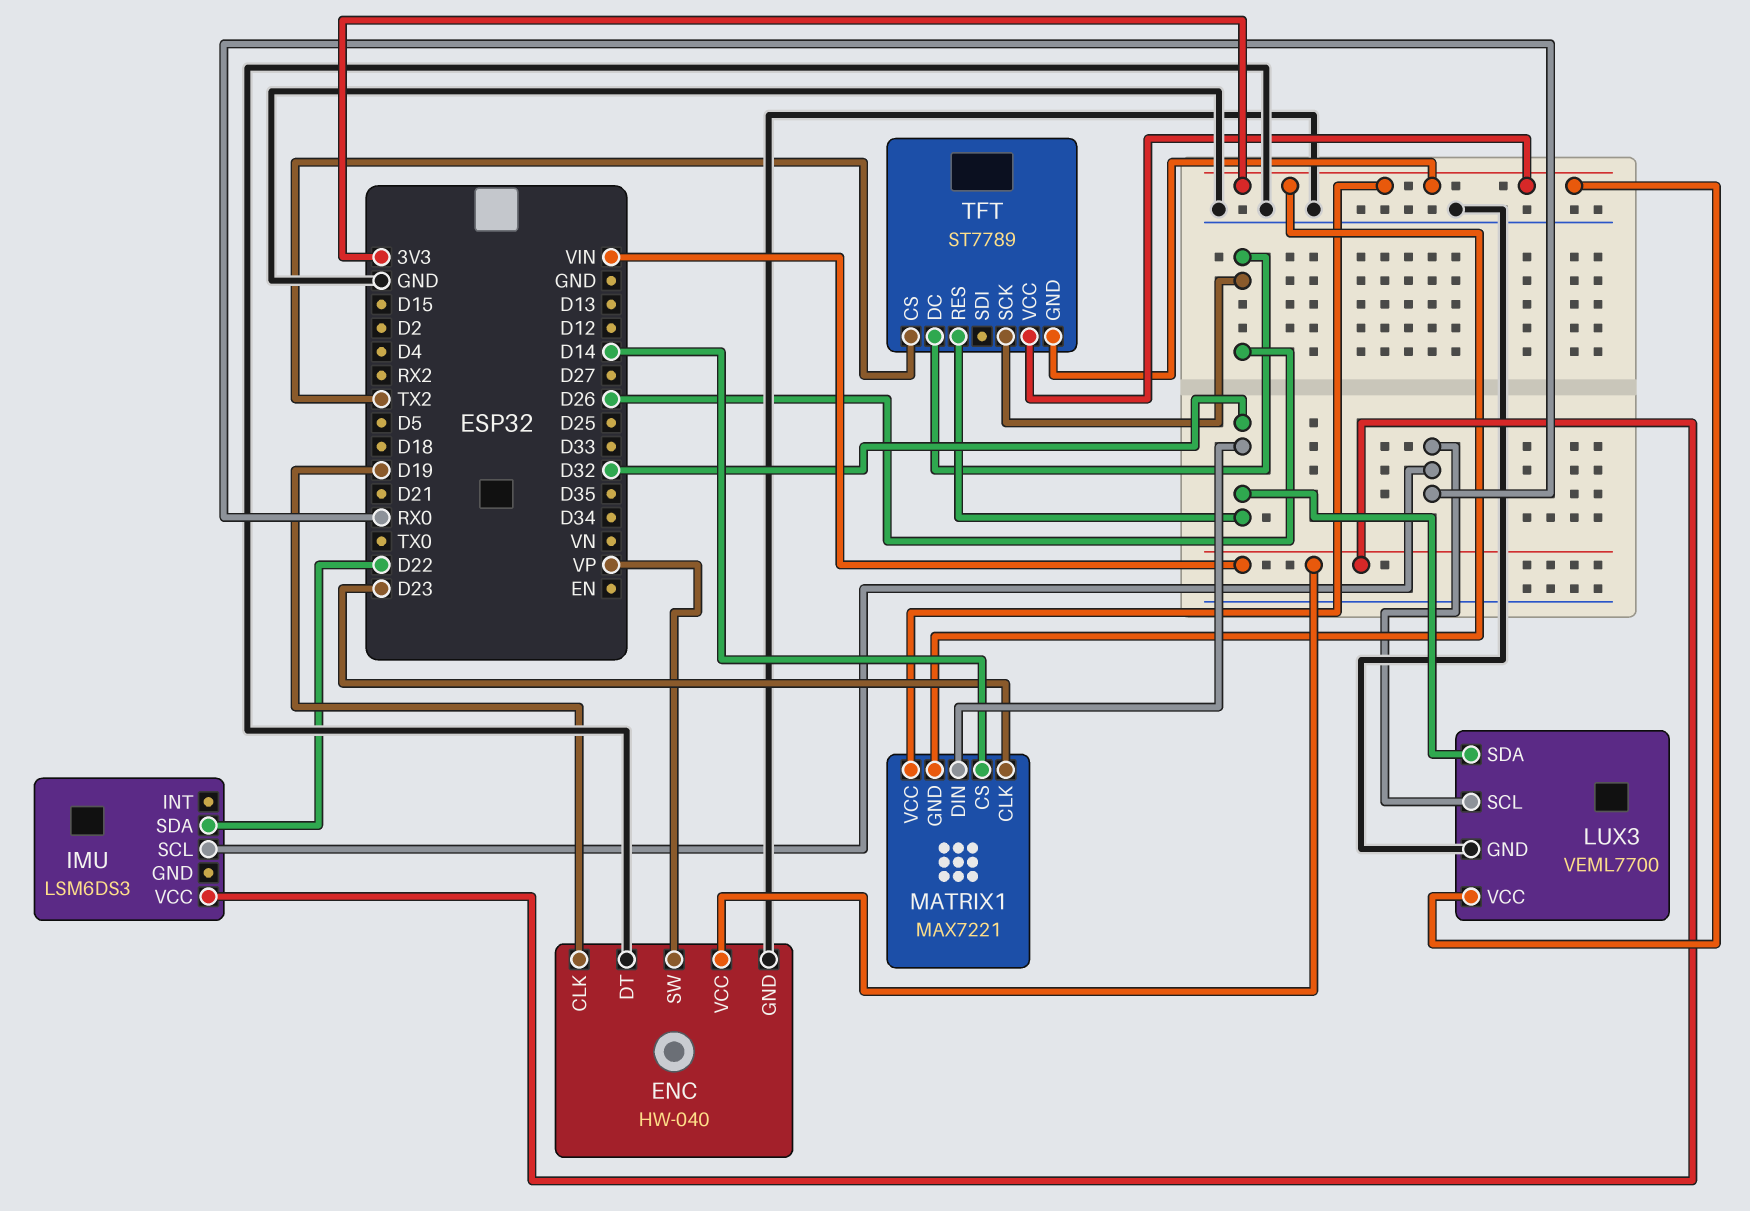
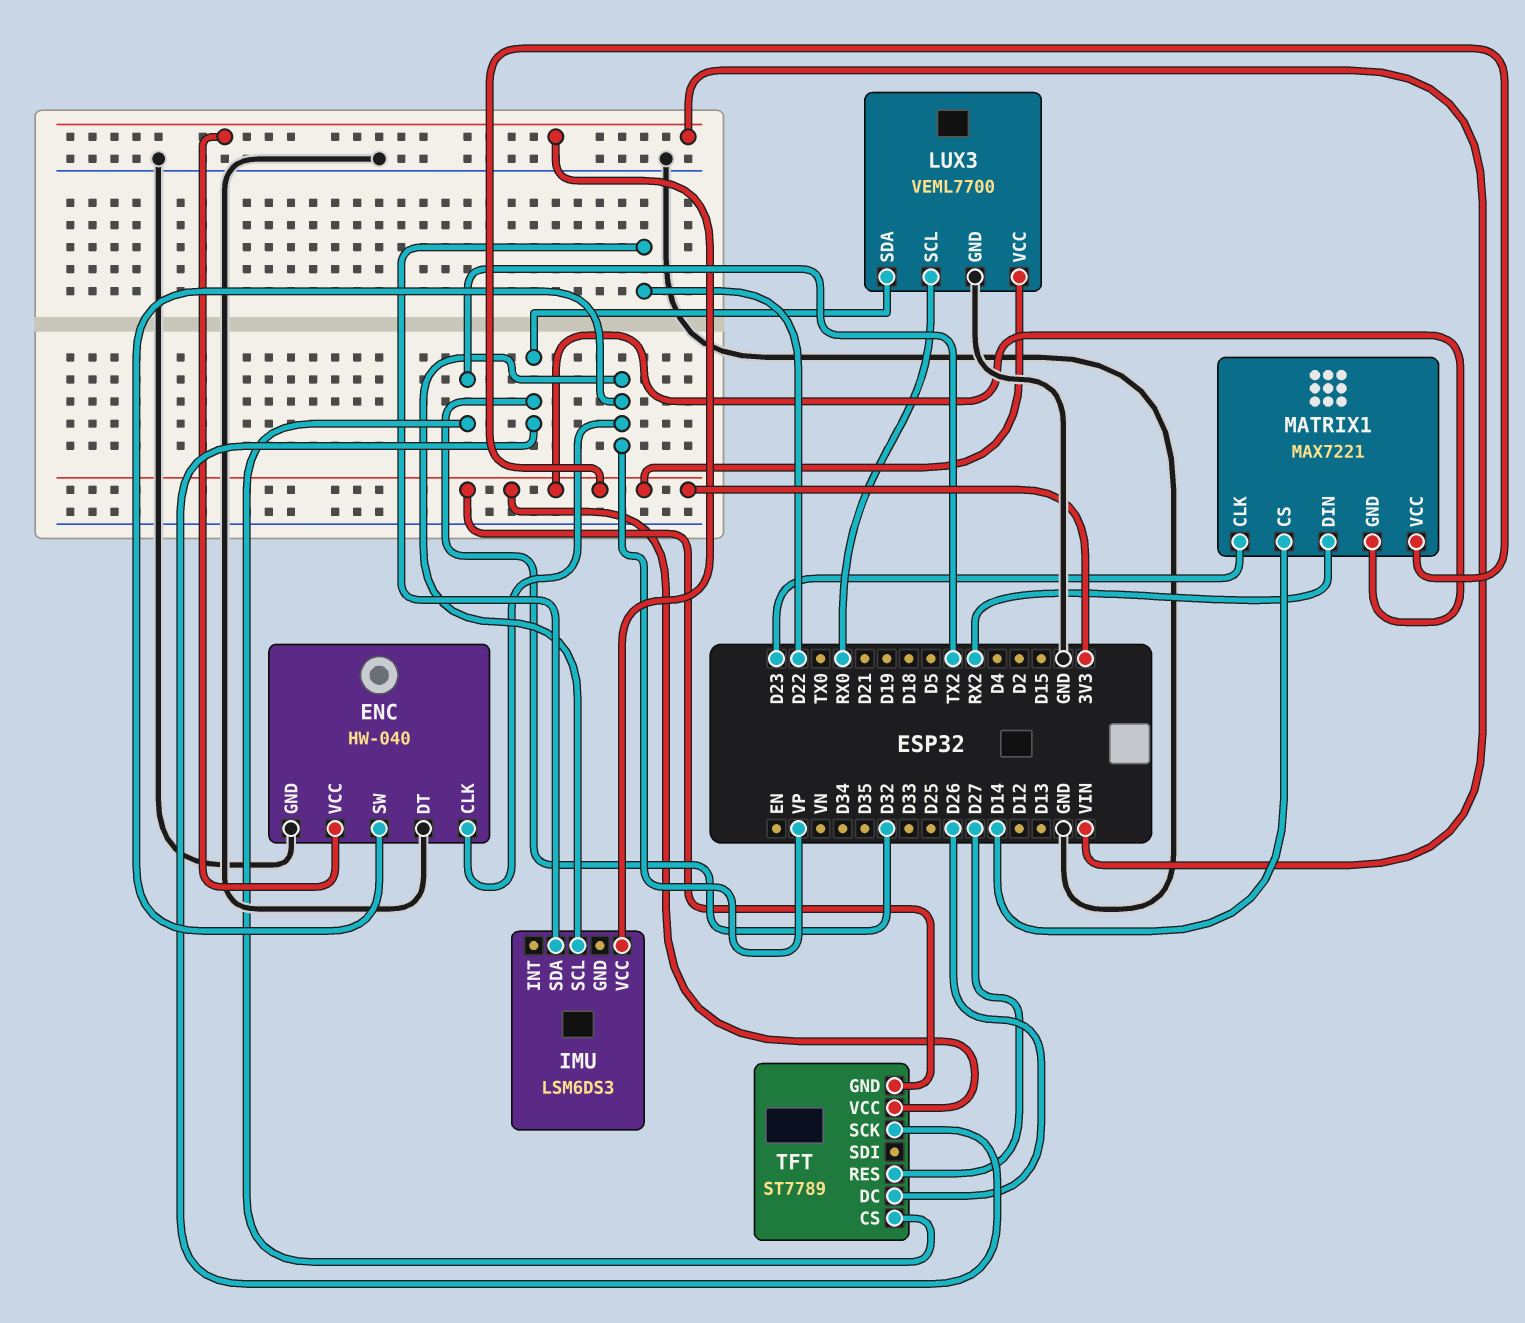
ENC pin CLK: D19 -> VP
IMU pin SCL: RX0 -> VP
MATRIX1 pin DIN: D32 -> RX2
TFT pin RES: D32 -> D27
TFT pin SCK: D26 -> D32

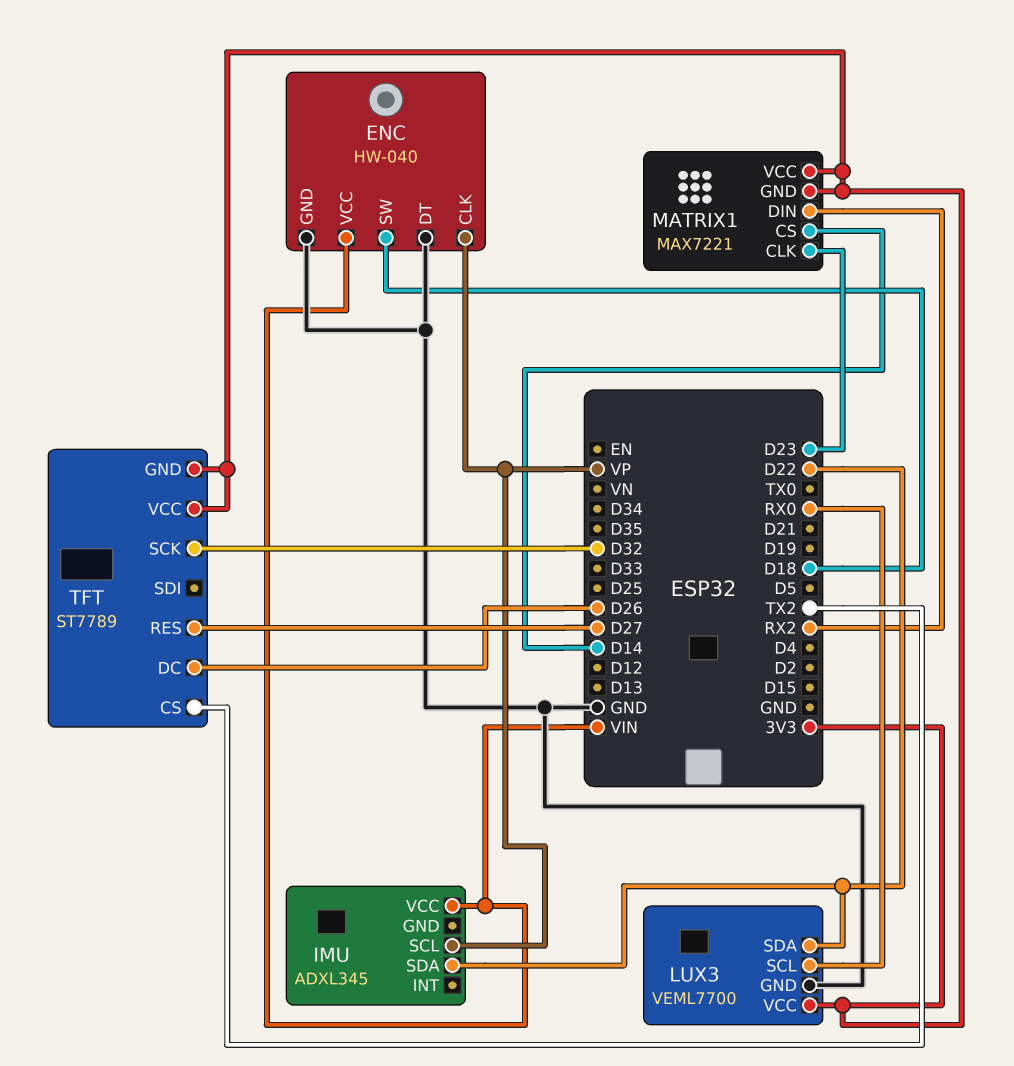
ENC pin SW: VP -> D18
IMU: LSM6DS3 -> ADXL345
LUX3 pin SDA: D32 -> D22

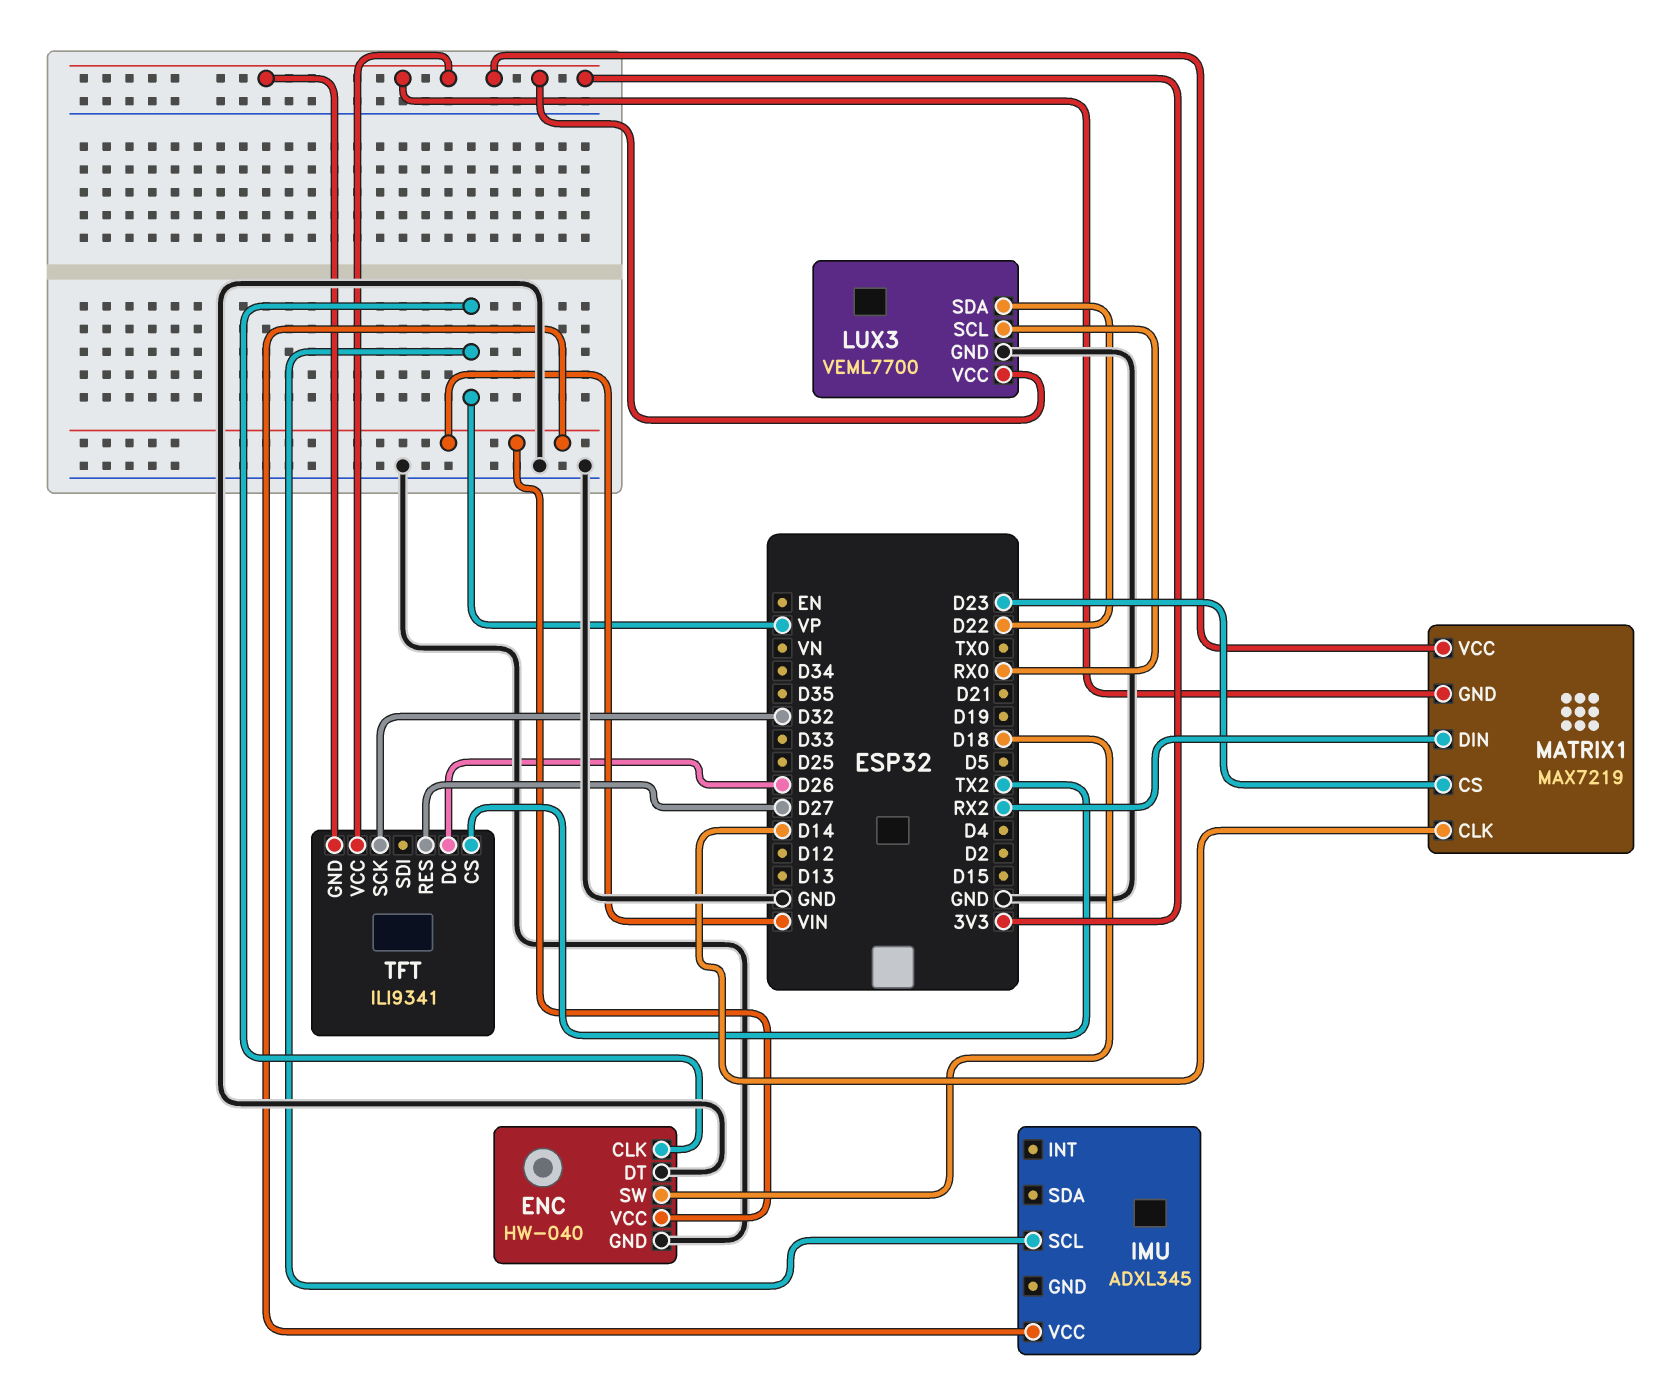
IMU pin SDA: D22 -> none
MATRIX1: MAX7221 -> MAX7219
MATRIX1 pin CLK: D23 -> D14
MATRIX1 pin CS: D14 -> D23
TFT: ST7789 -> ILI9341

